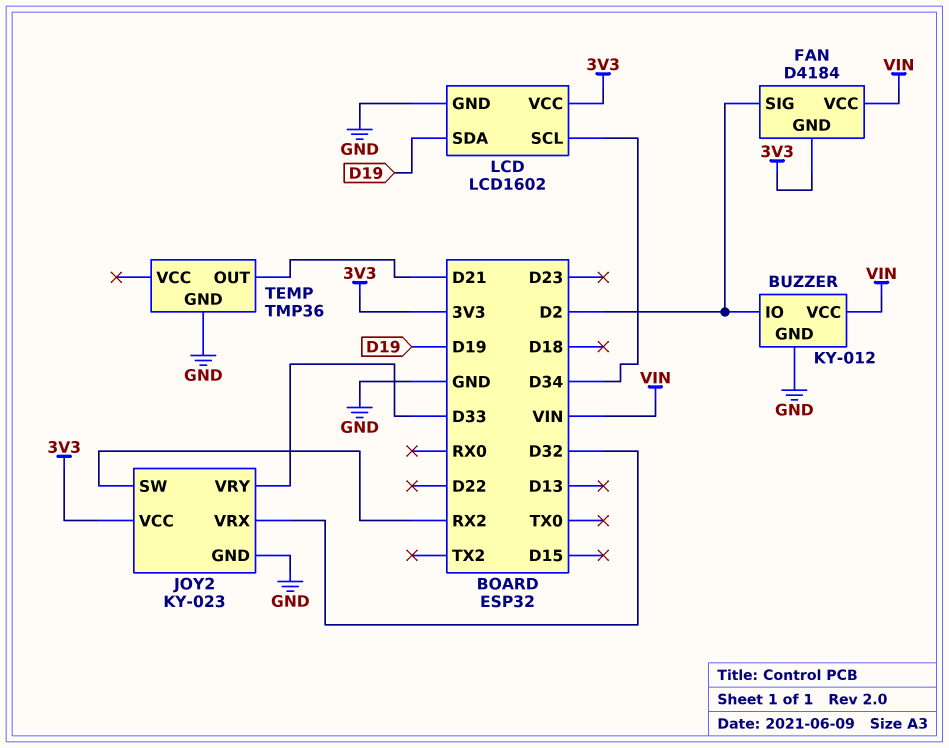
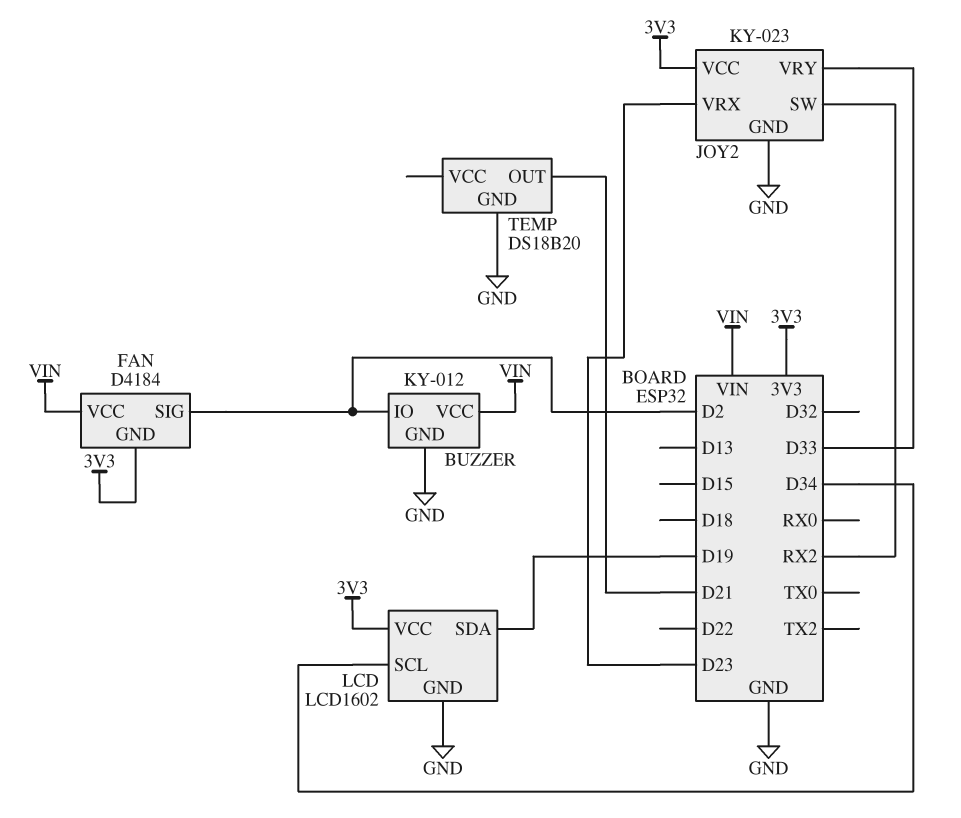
JOY2 pin VRX: D32 -> D23
TEMP: TMP36 -> DS18B20

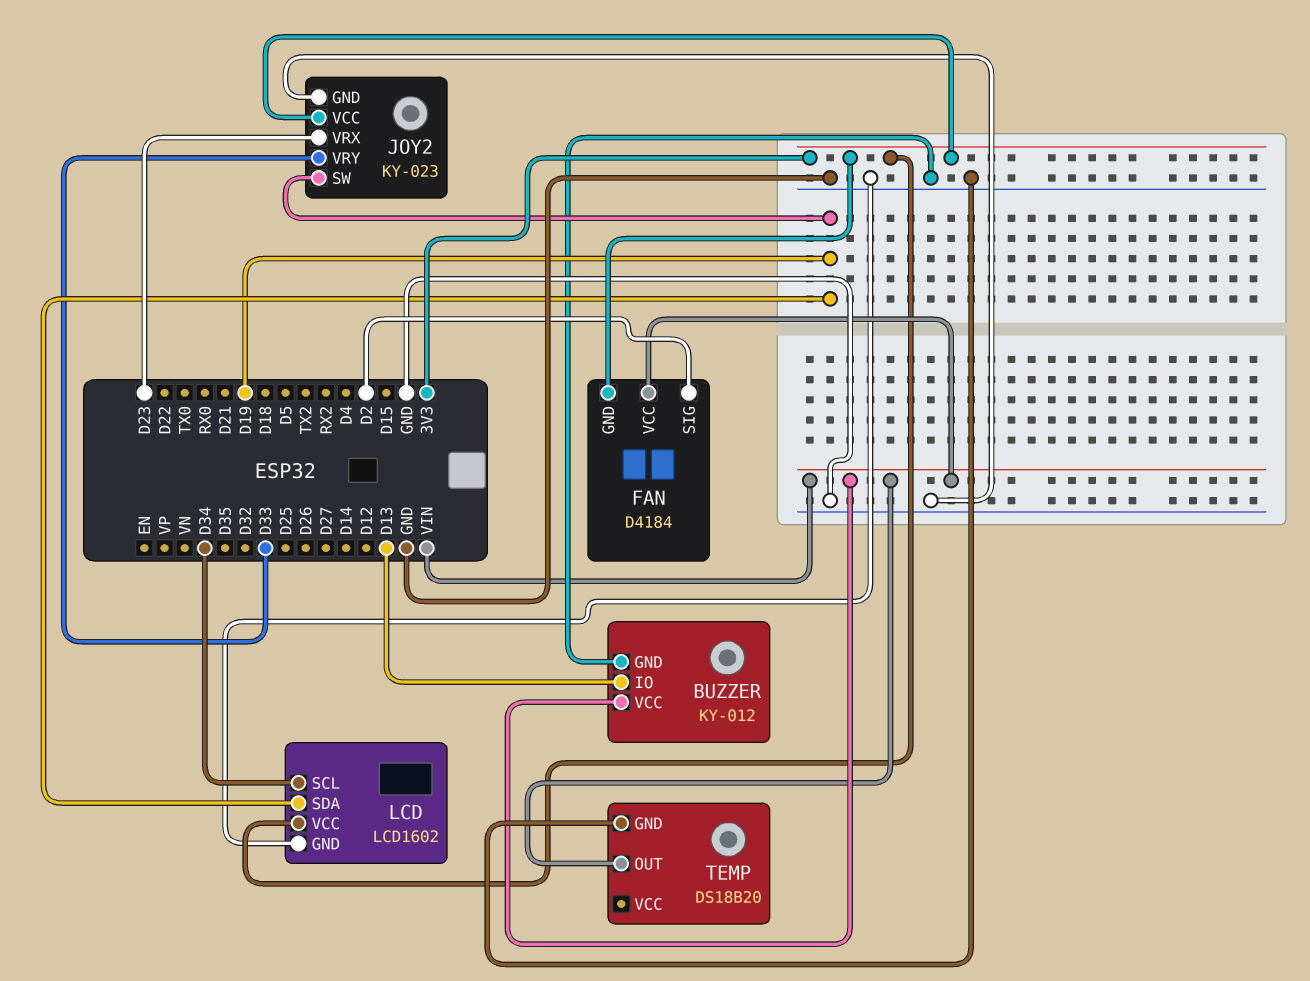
BUZZER pin IO: D2 -> D13
JOY2 pin SW: RX2 -> D19
TEMP pin OUT: D21 -> VIN

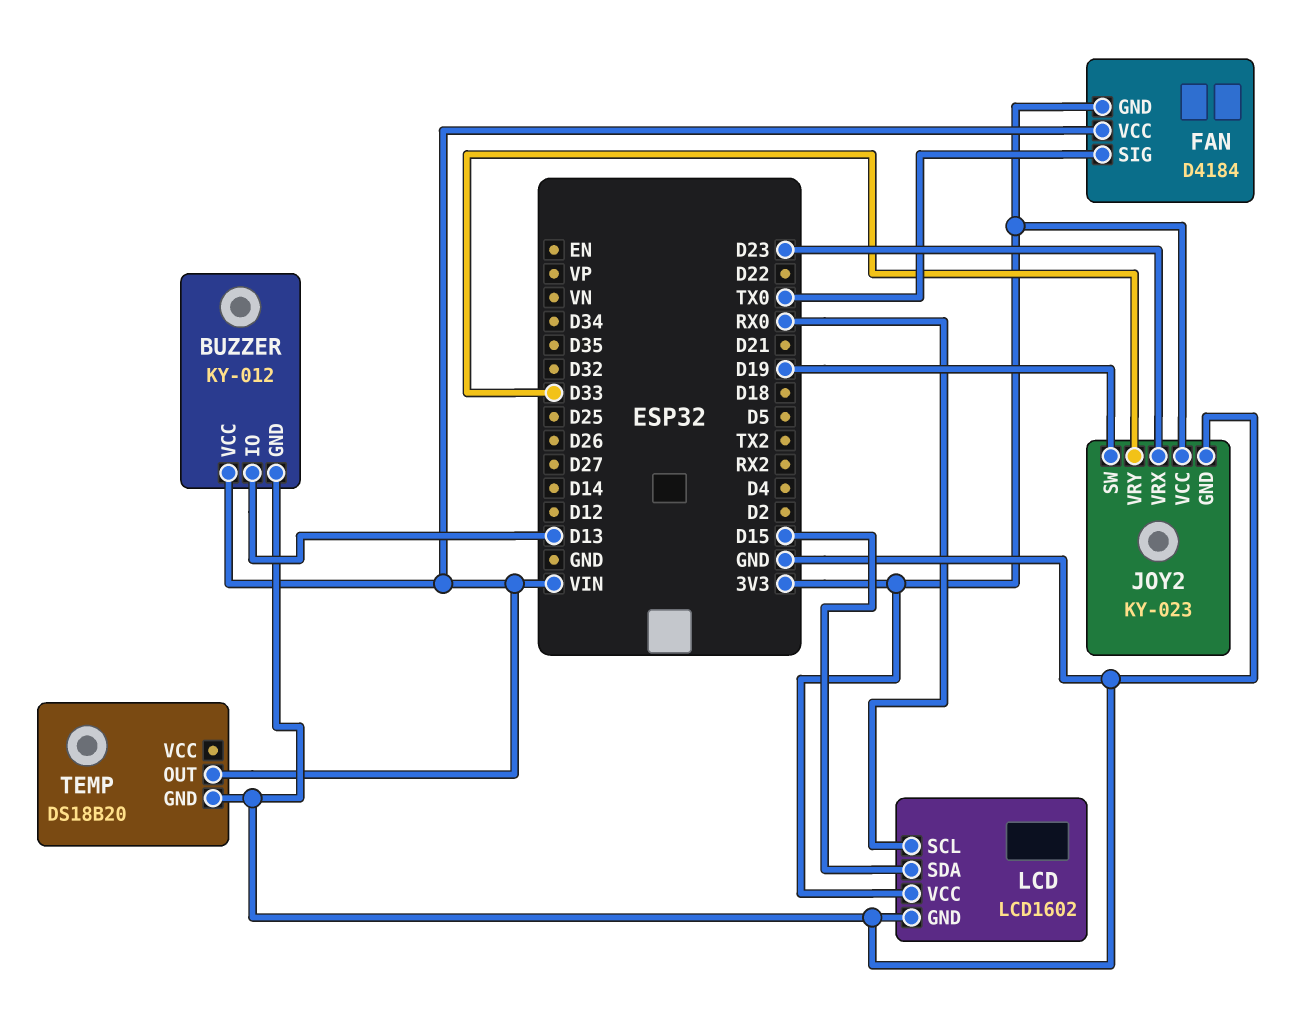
FAN pin SIG: D2 -> TX0
LCD pin SCL: D34 -> RX0
LCD pin SDA: D19 -> D15

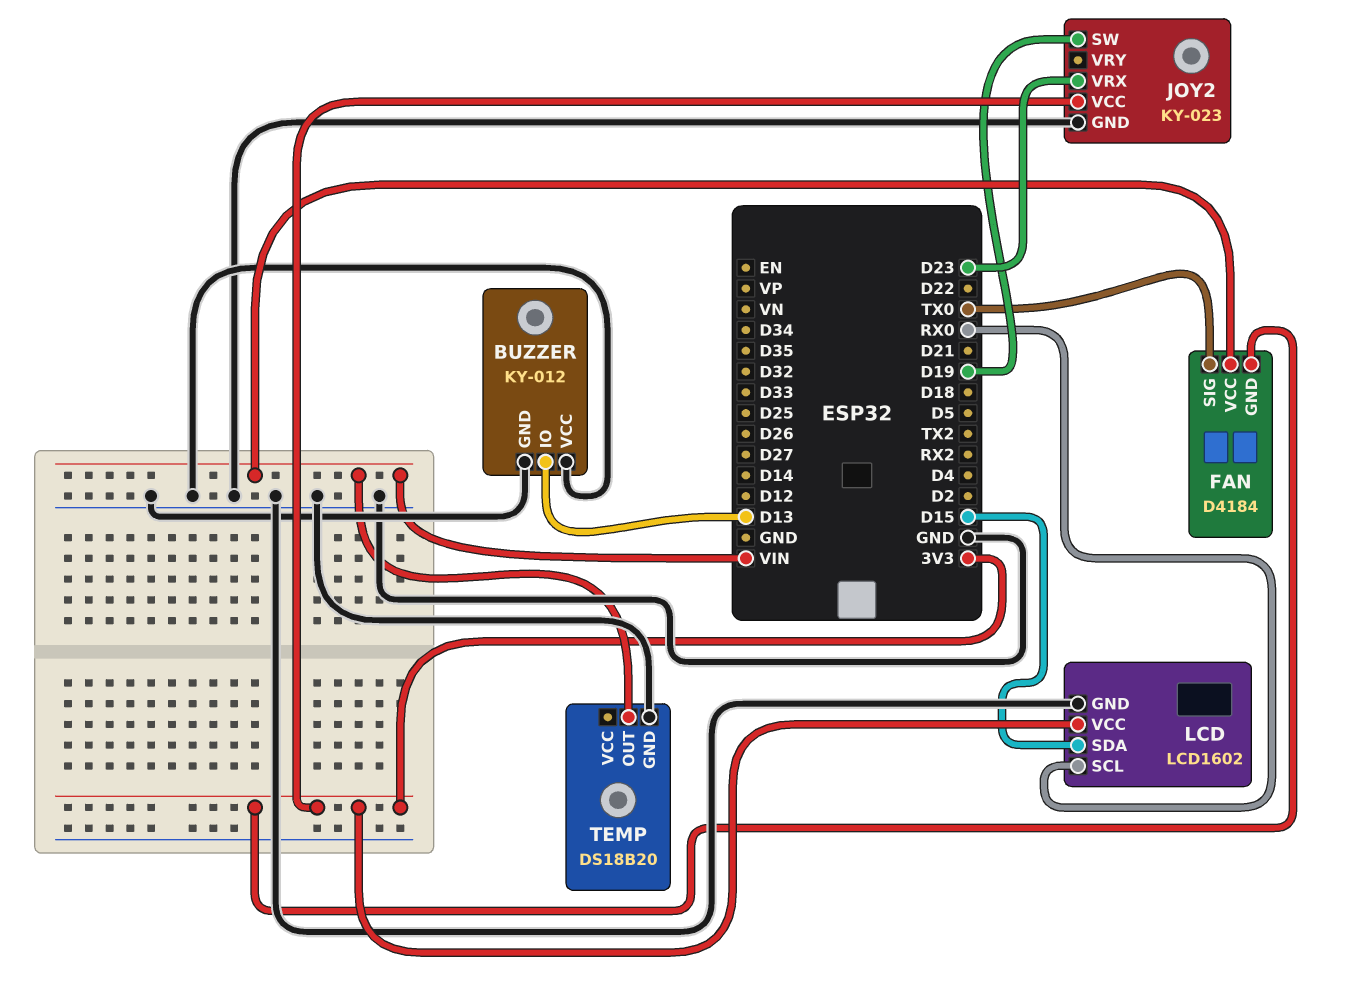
BUZZER pin VCC: VIN -> GND
JOY2 pin VRY: D33 -> none

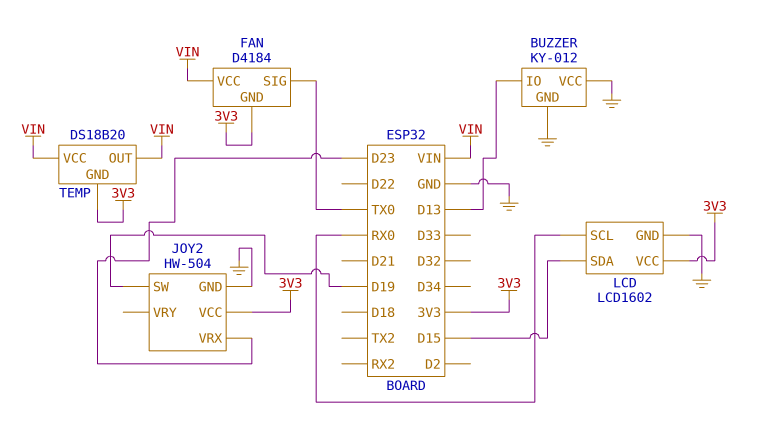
JOY2: KY-023 -> HW-504
TEMP pin GND: GND -> 3V3
TEMP pin VCC: none -> VIN

